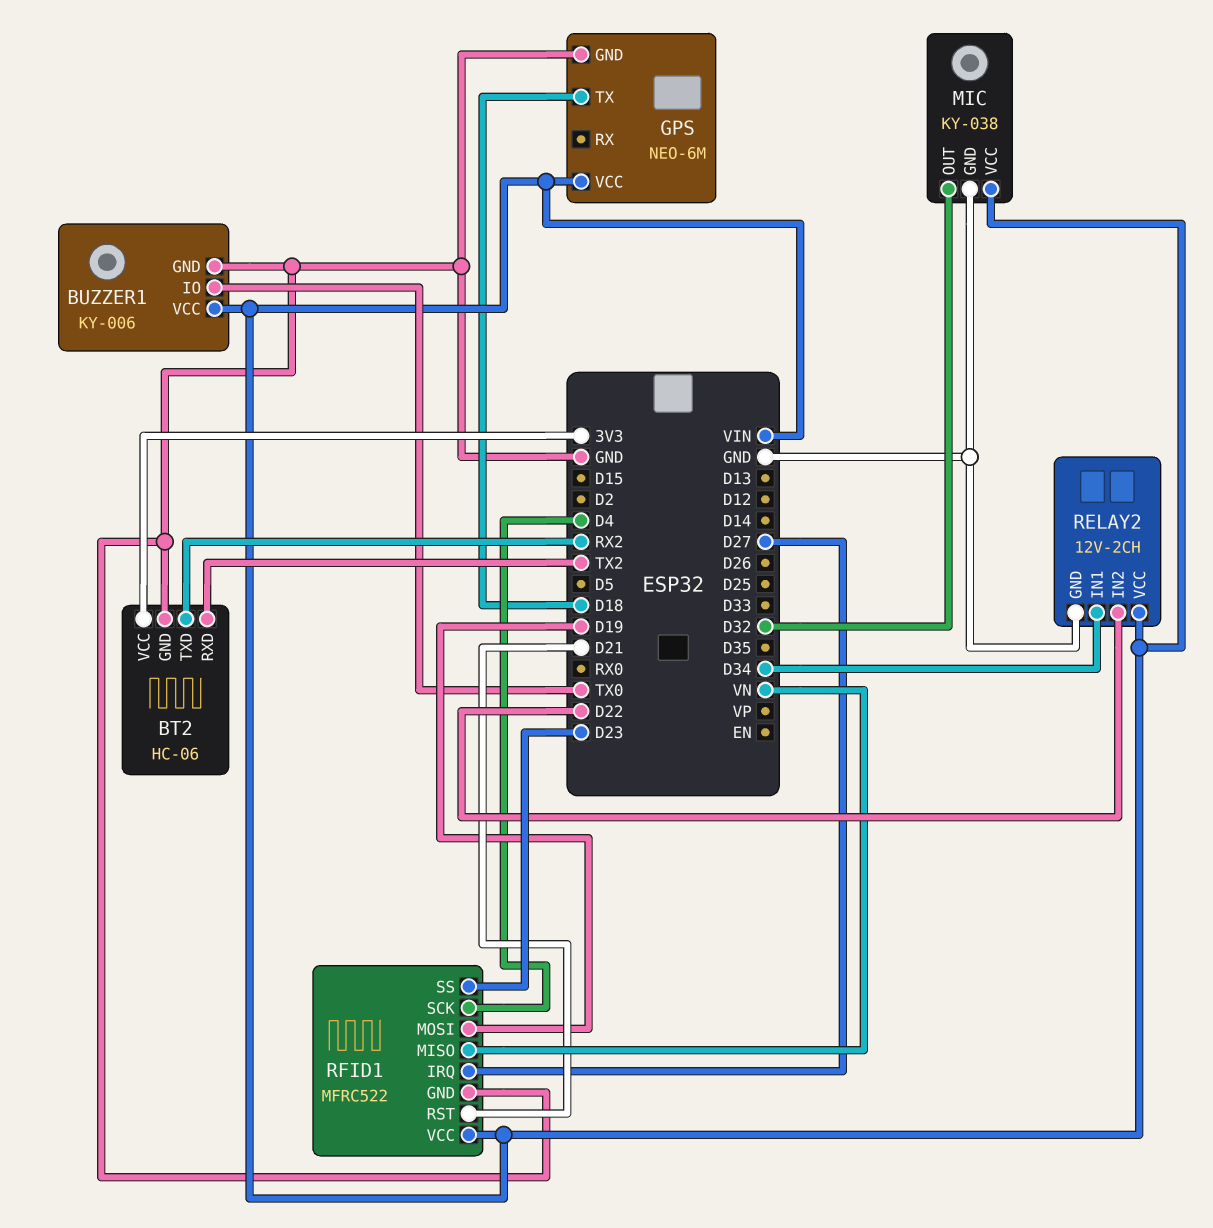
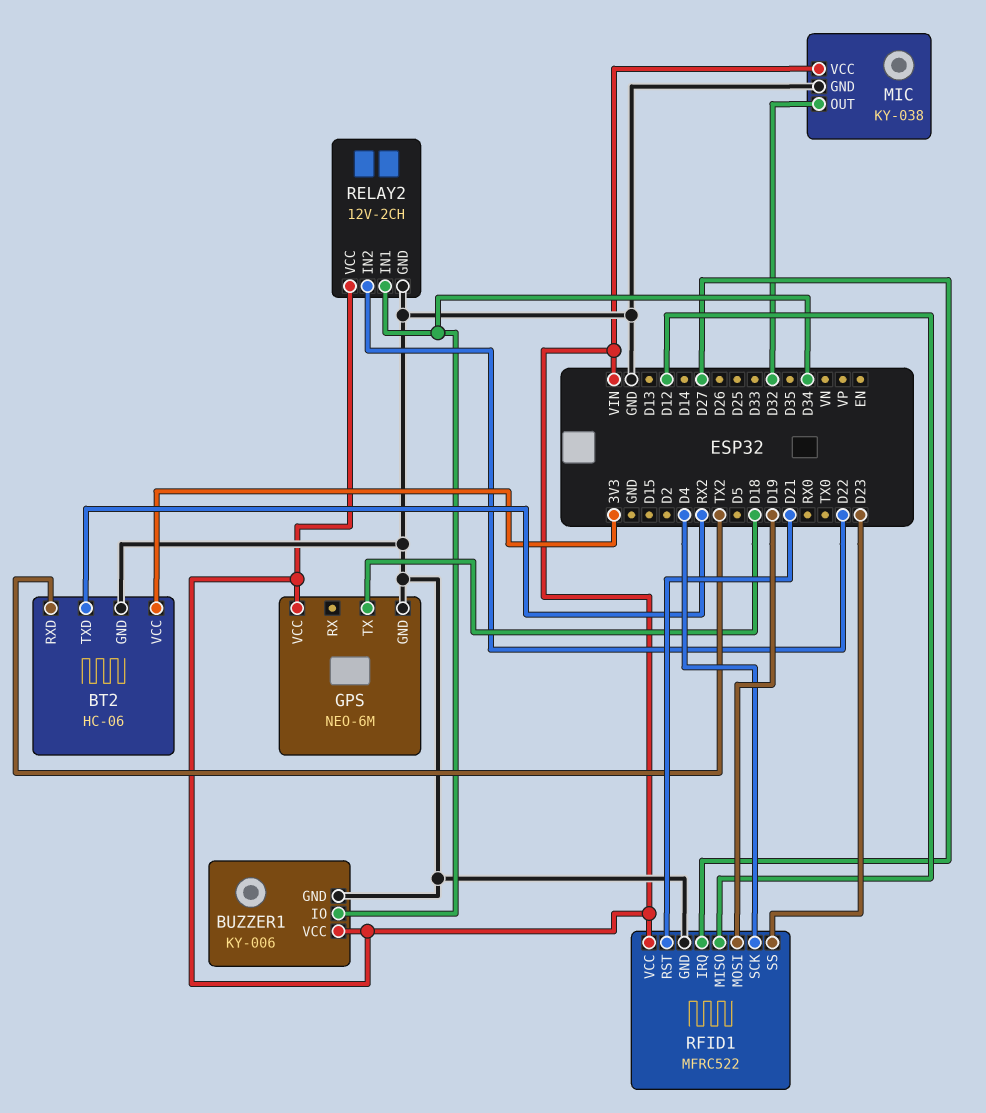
BUZZER1 pin IO: TX0 -> D34
RFID1 pin MISO: VN -> D12

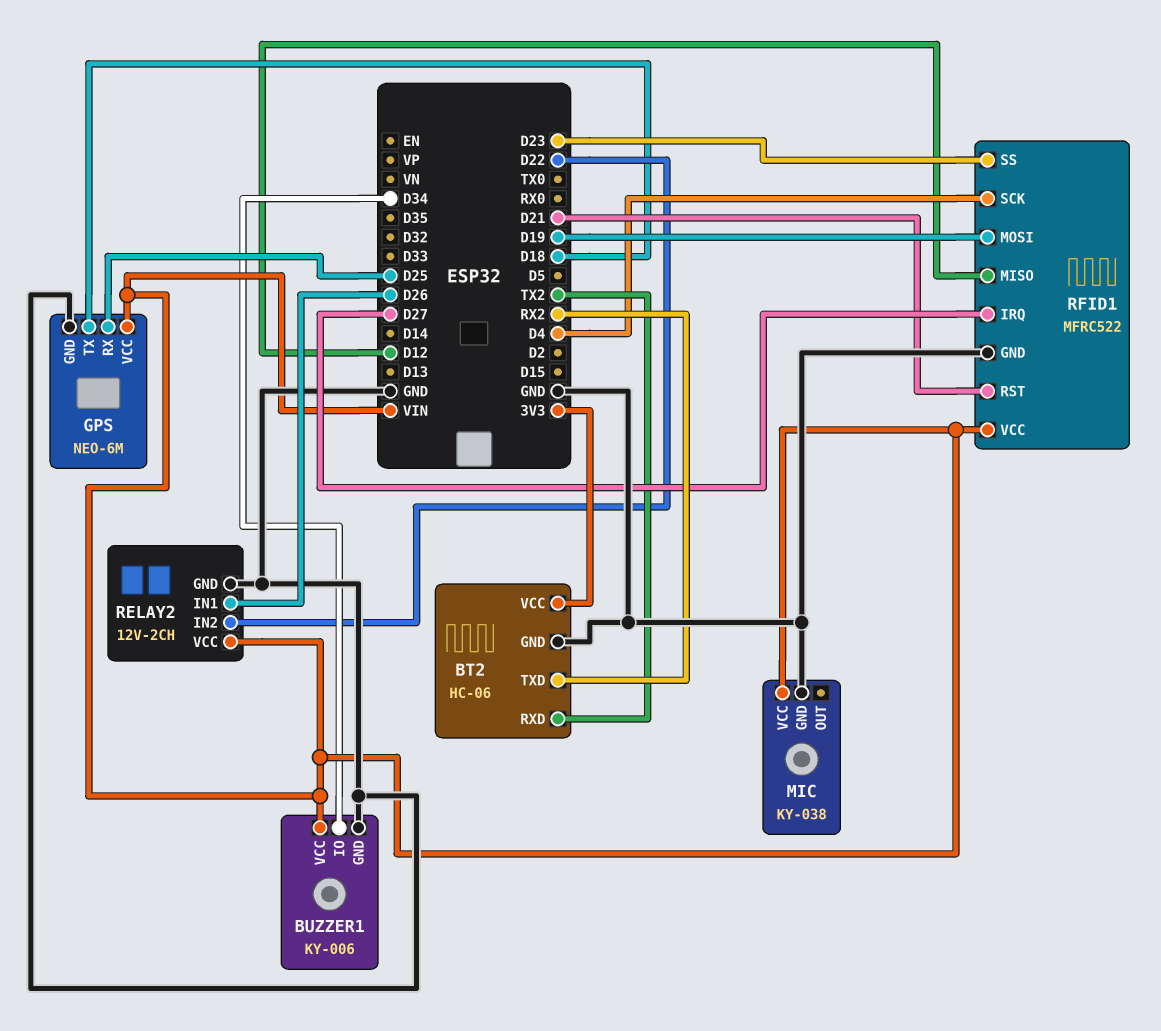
GPS pin RX: none -> D25
MIC pin OUT: D32 -> none
RELAY2 pin IN1: D34 -> D26

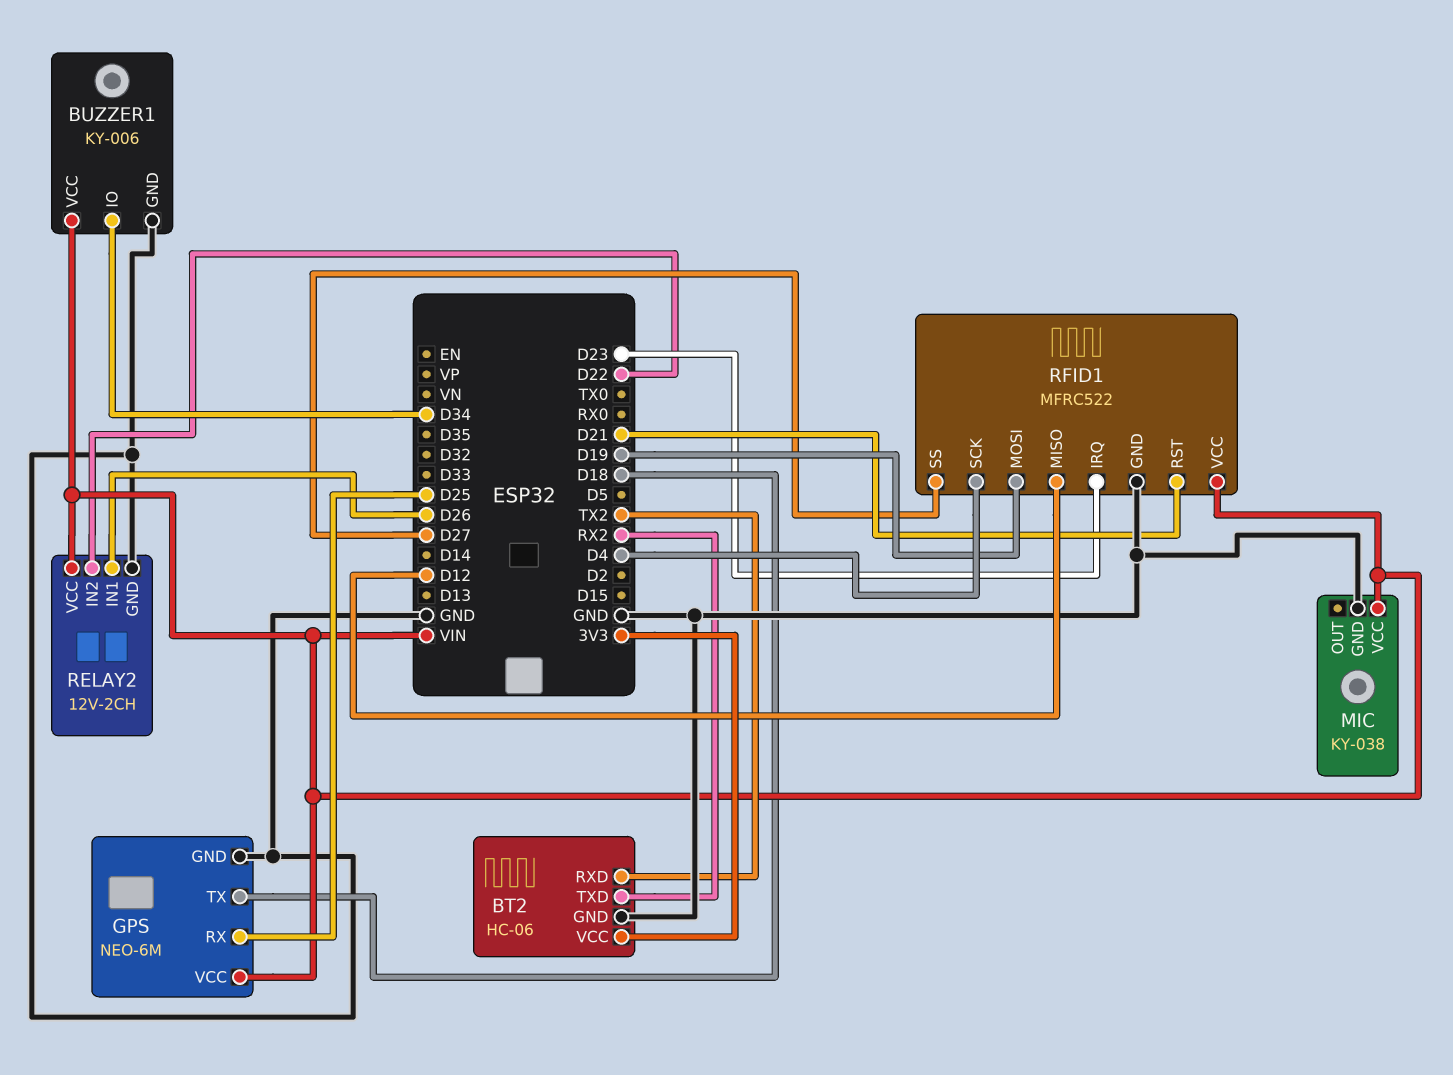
RFID1 pin IRQ: D27 -> D23
RFID1 pin SS: D23 -> D27

